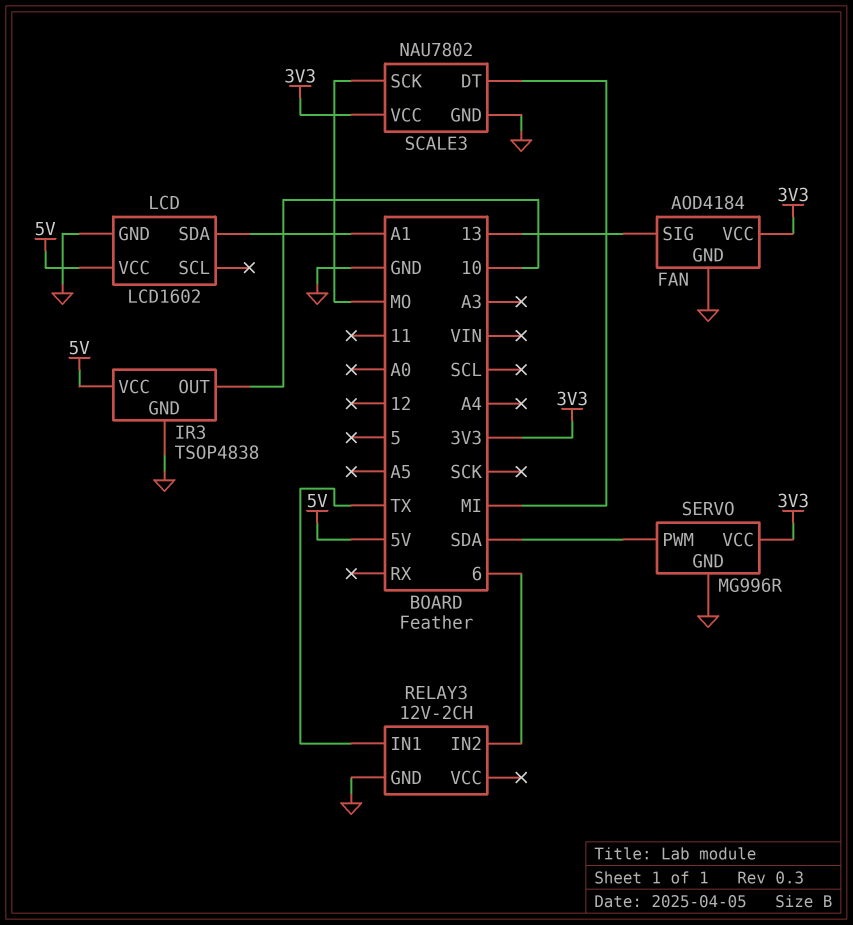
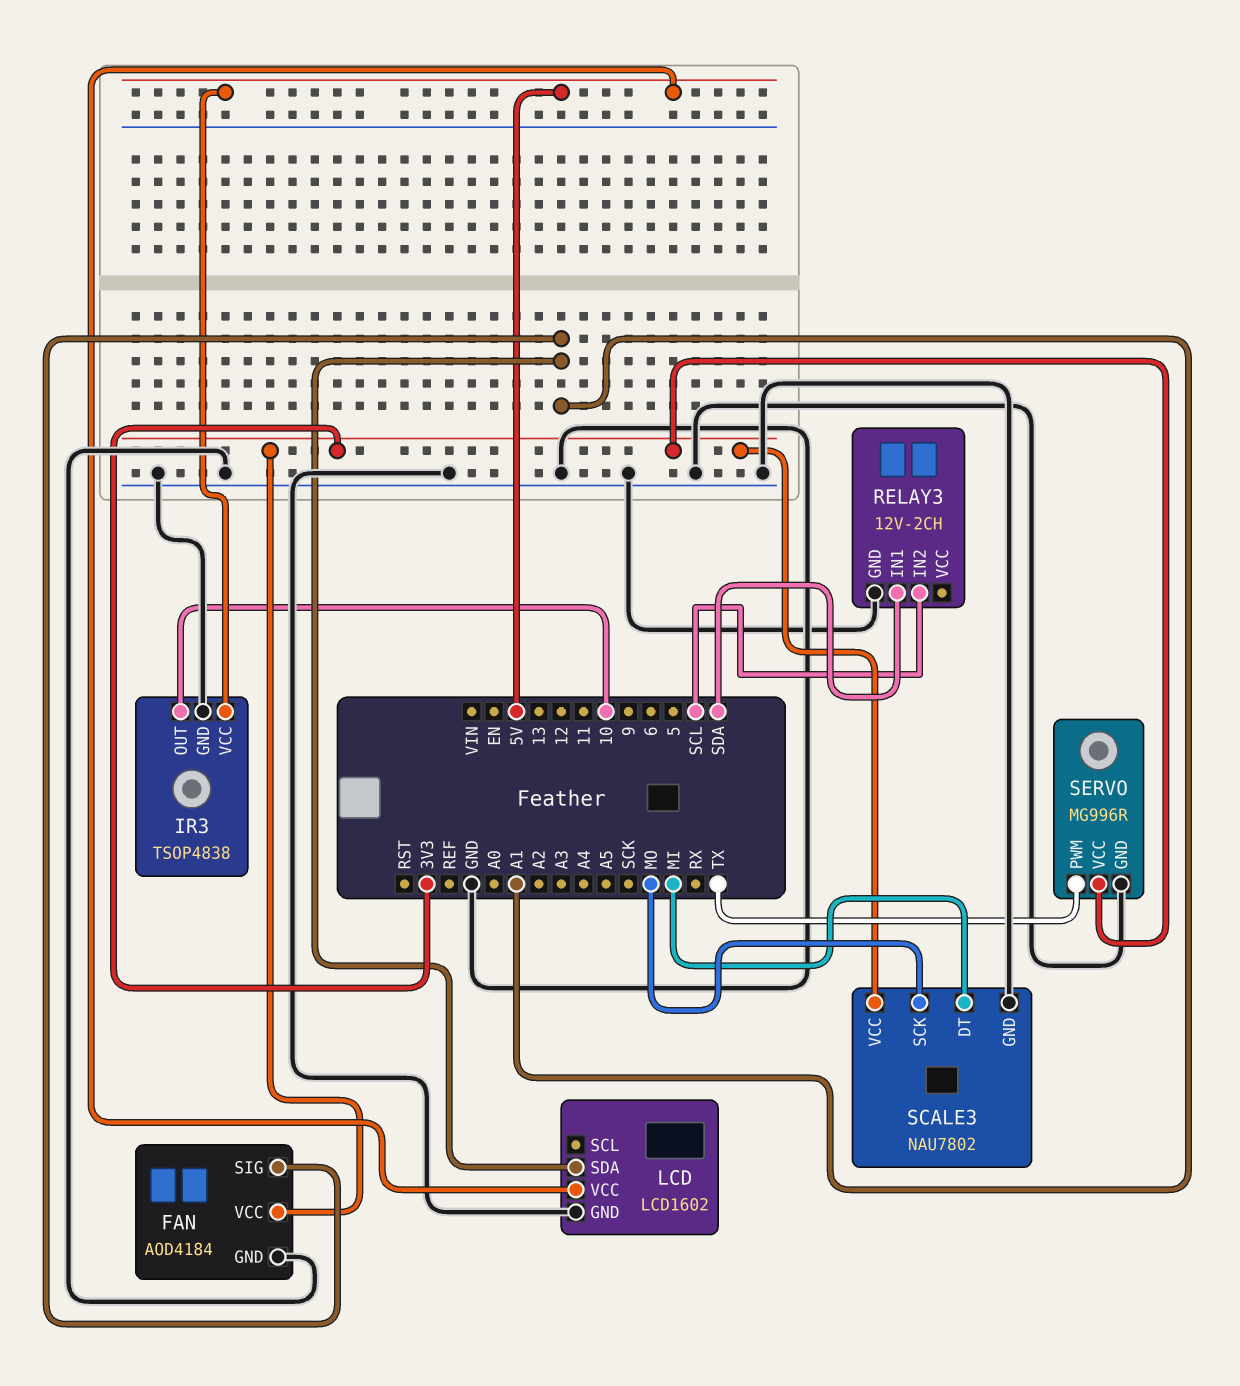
FAN pin SIG: 13 -> A1
RELAY3 pin IN1: TX -> SDA
RELAY3 pin IN2: 6 -> SCL
SERVO pin PWM: SDA -> TX

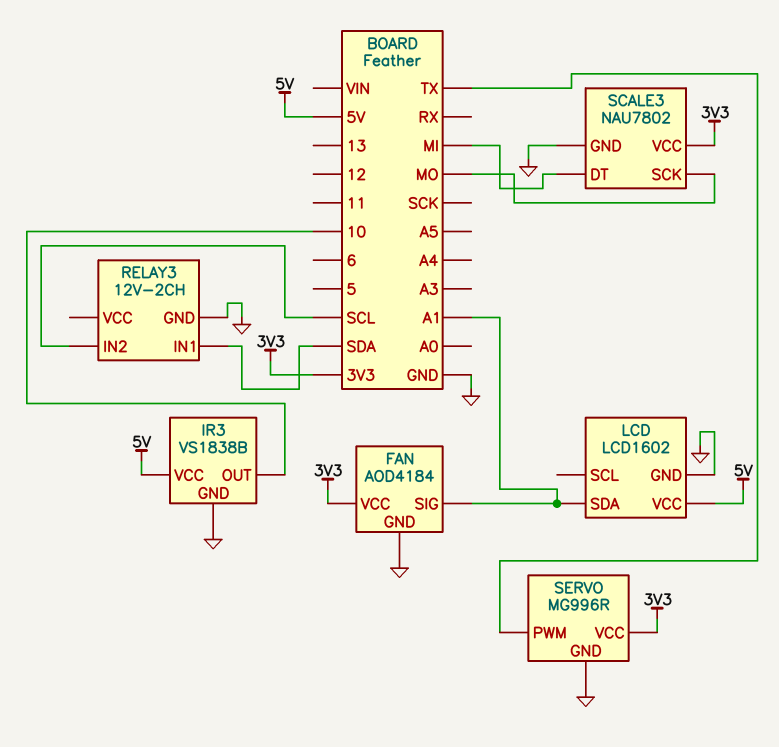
IR3: TSOP4838 -> VS1838B

